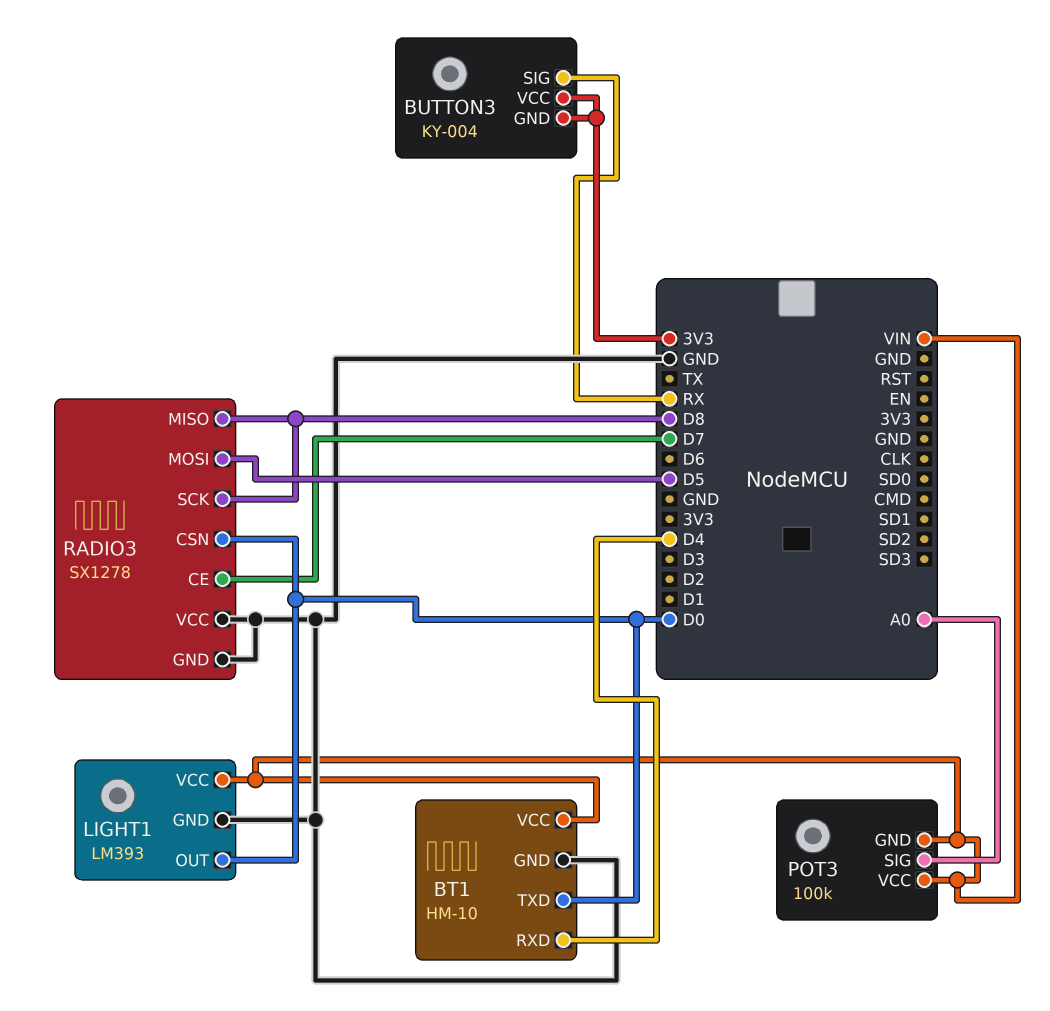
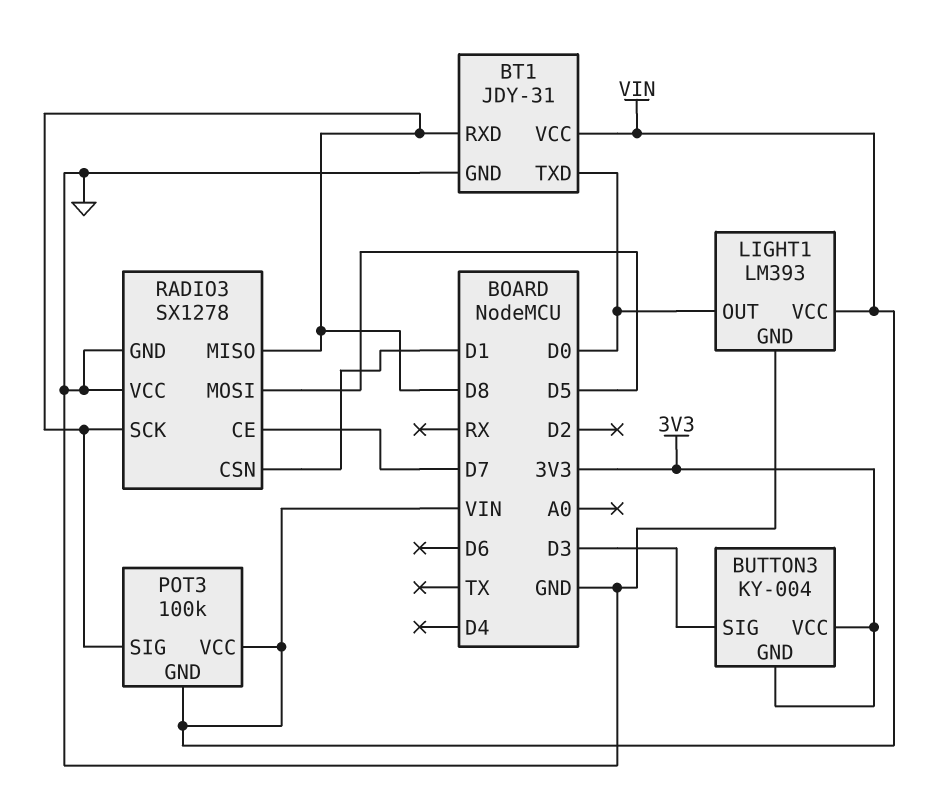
BT1: HM-10 -> JDY-31
BT1 pin RXD: D4 -> D8
BUTTON3 pin SIG: RX -> D3
POT3 pin SIG: A0 -> D8
RADIO3 pin CSN: D0 -> D1

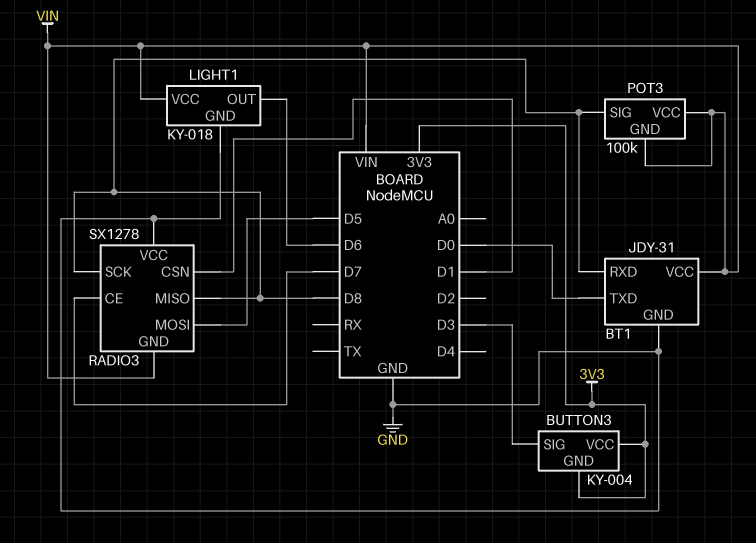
LIGHT1: LM393 -> KY-018
LIGHT1 pin OUT: D0 -> D6
RADIO3 pin GND: GND -> VIN

